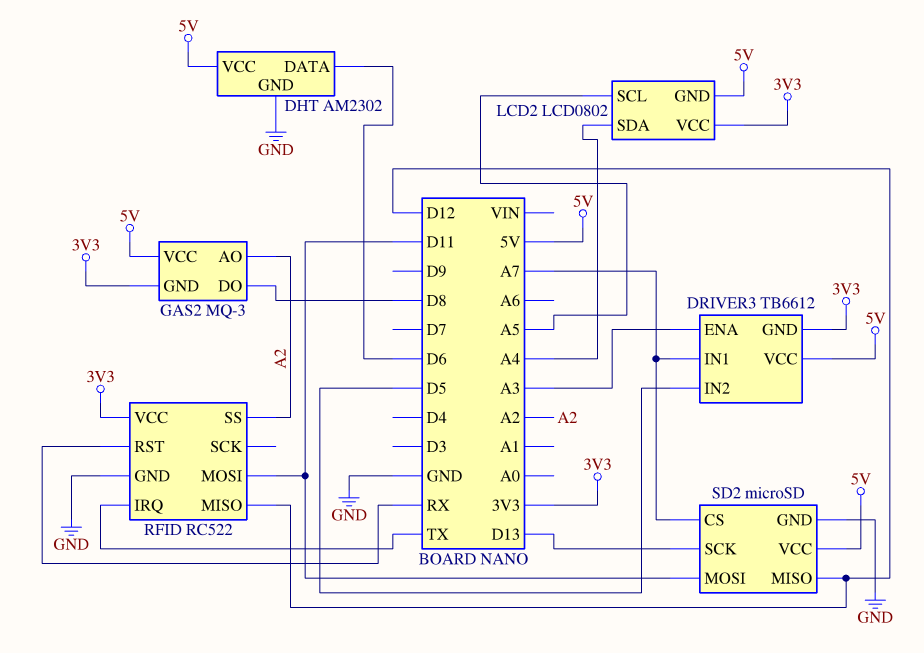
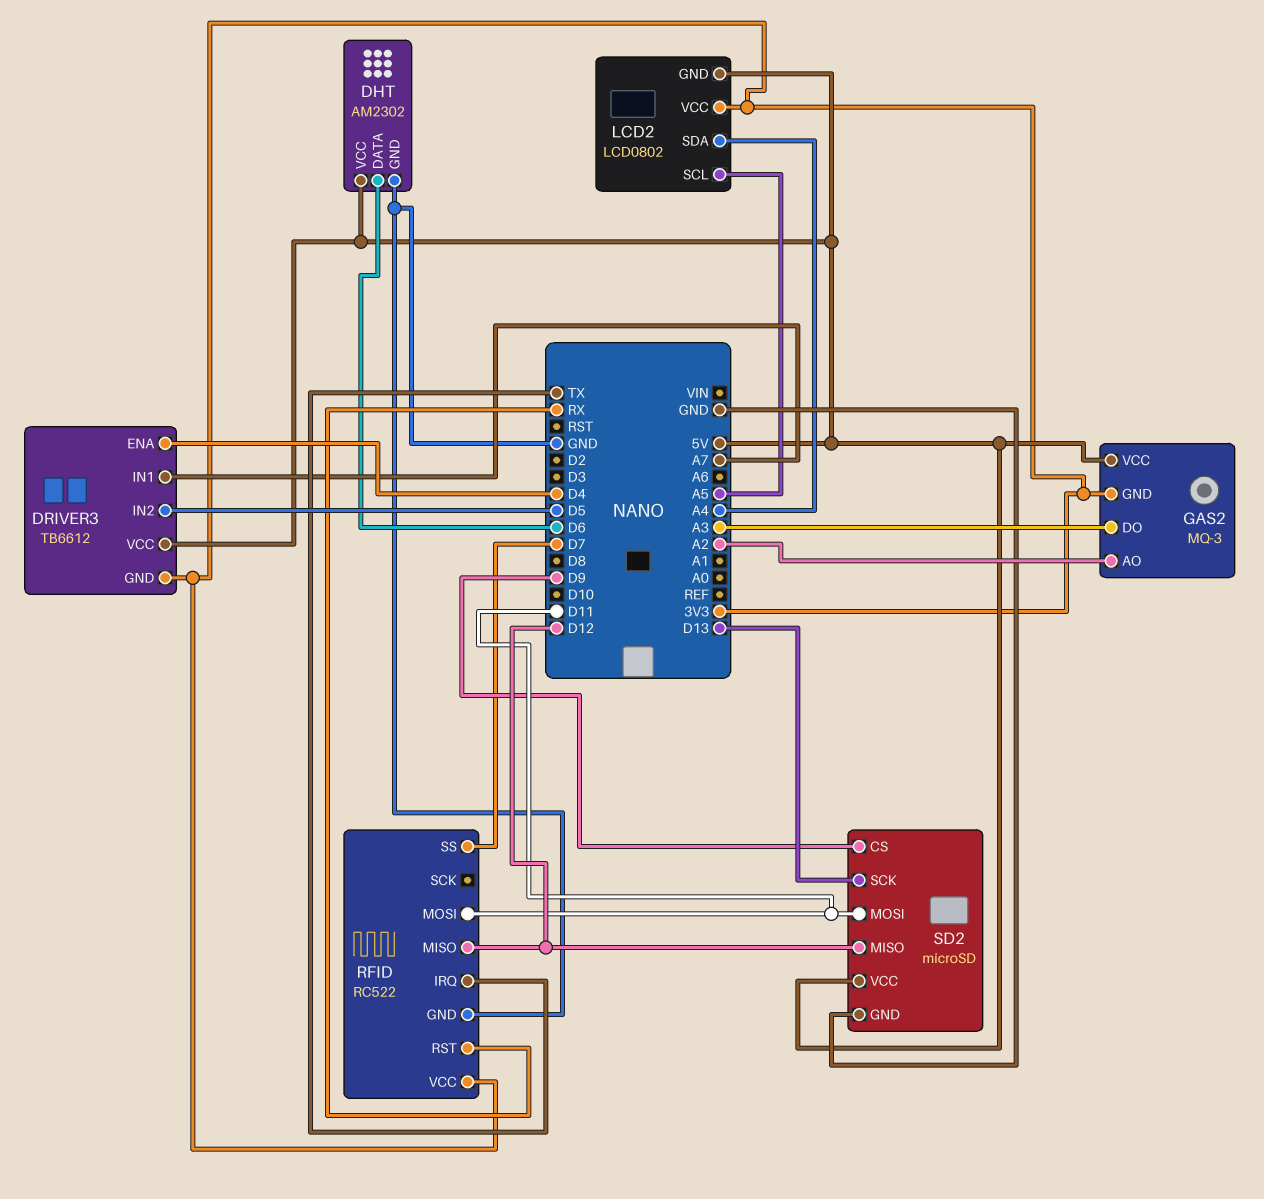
DRIVER3 pin ENA: A3 -> D4
GAS2 pin DO: D8 -> A3
RFID pin SS: A2 -> D7
SD2 pin CS: A7 -> D9

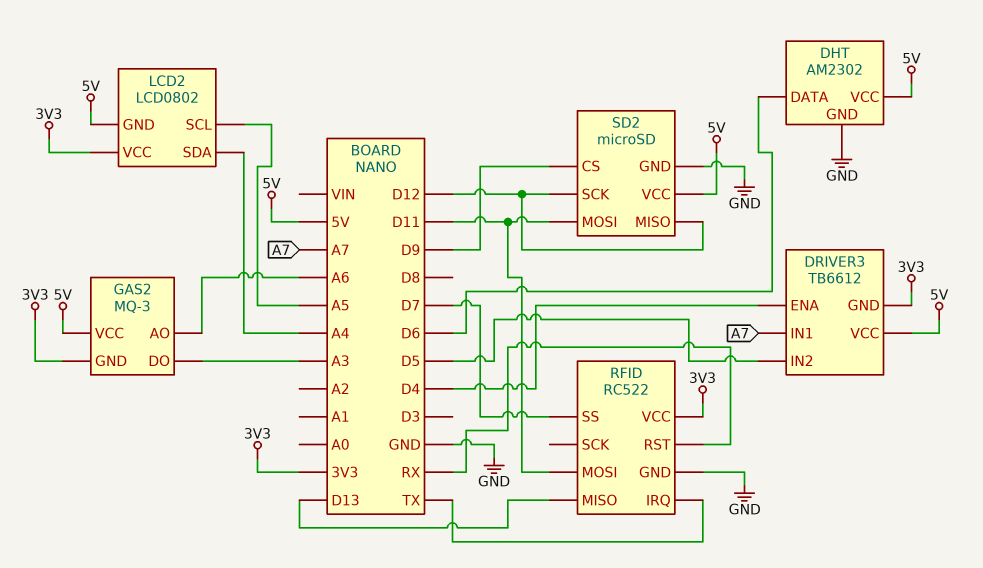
GAS2 pin AO: A2 -> A6
RFID pin MISO: D12 -> D13
SD2 pin SCK: D13 -> D12

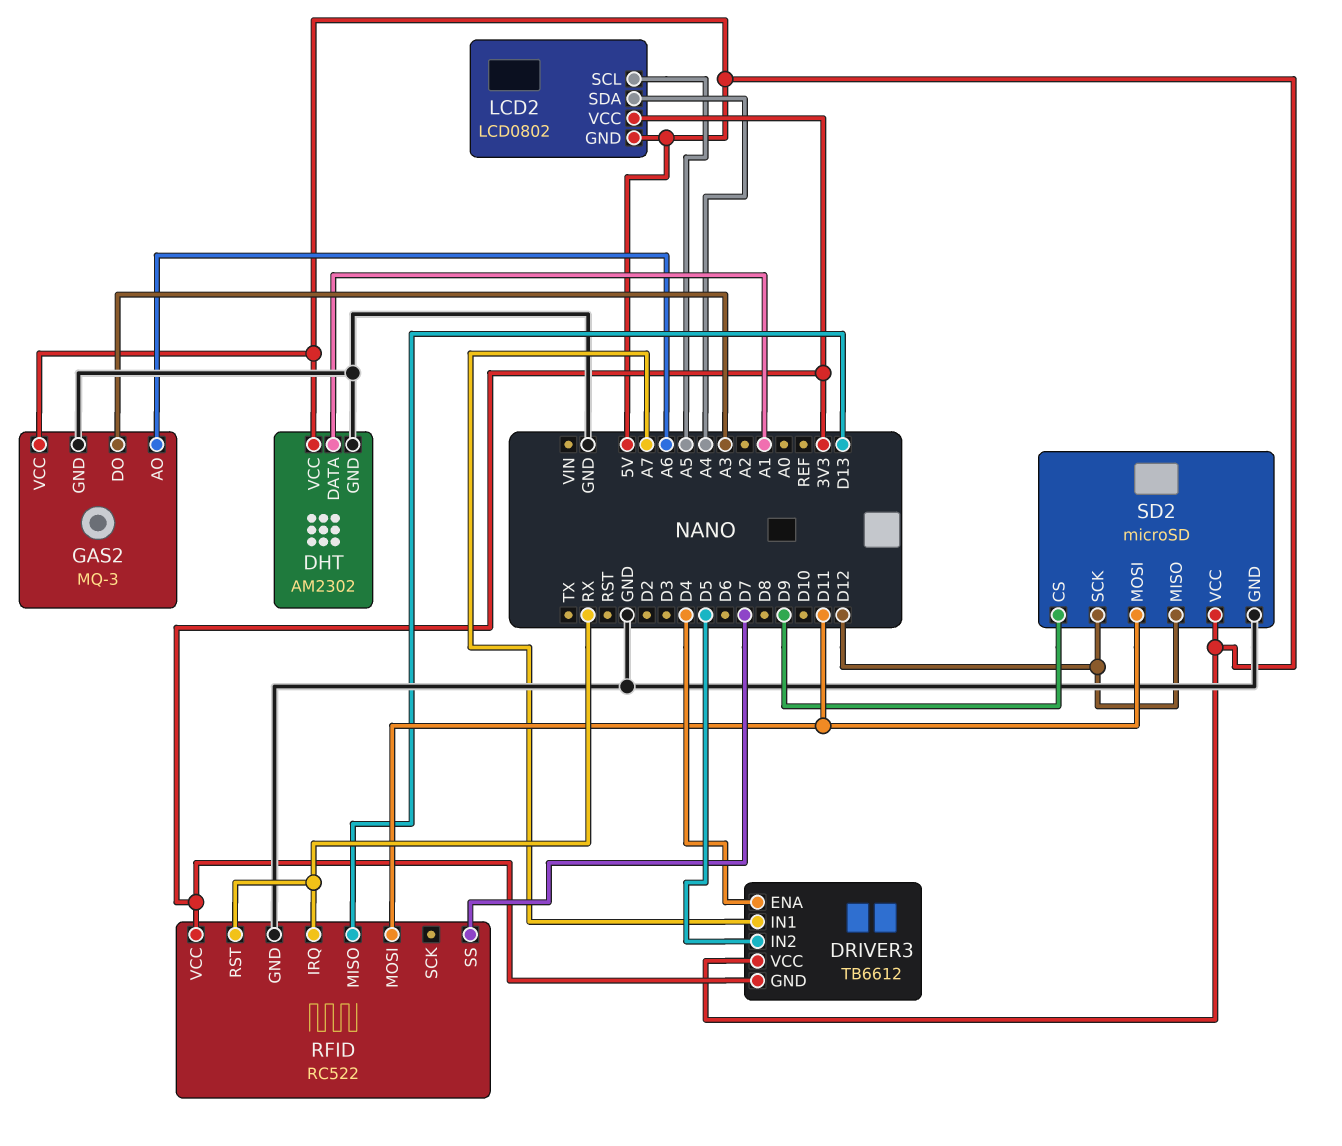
DHT pin DATA: D6 -> A1
GAS2 pin GND: 3V3 -> GND
RFID pin IRQ: TX -> RX

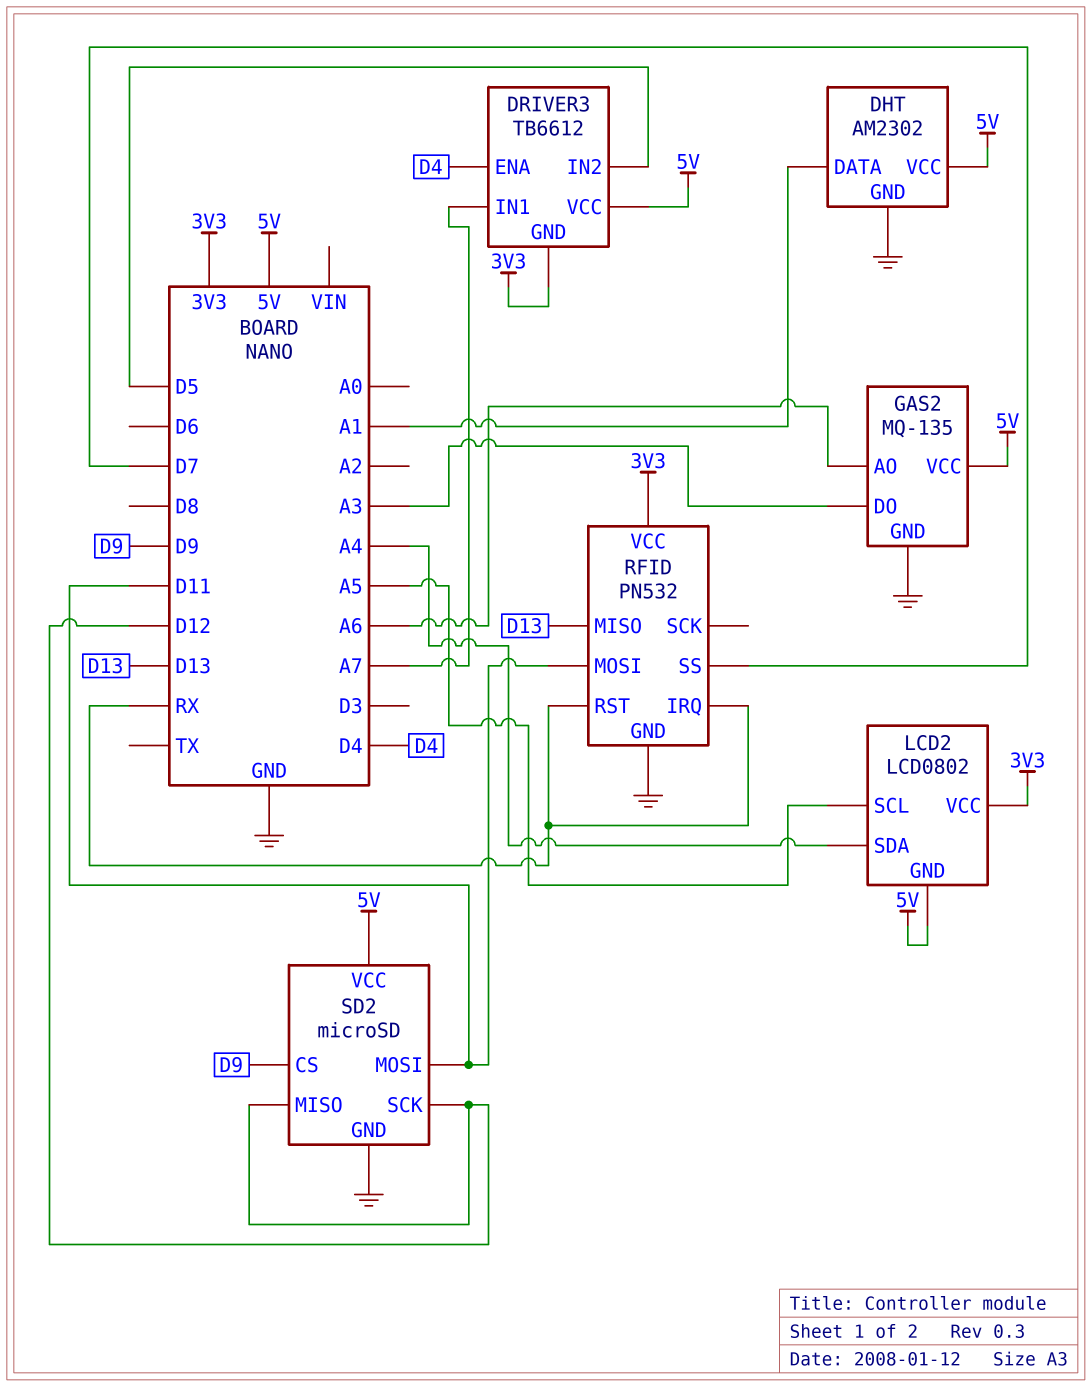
GAS2: MQ-3 -> MQ-135
RFID: RC522 -> PN532

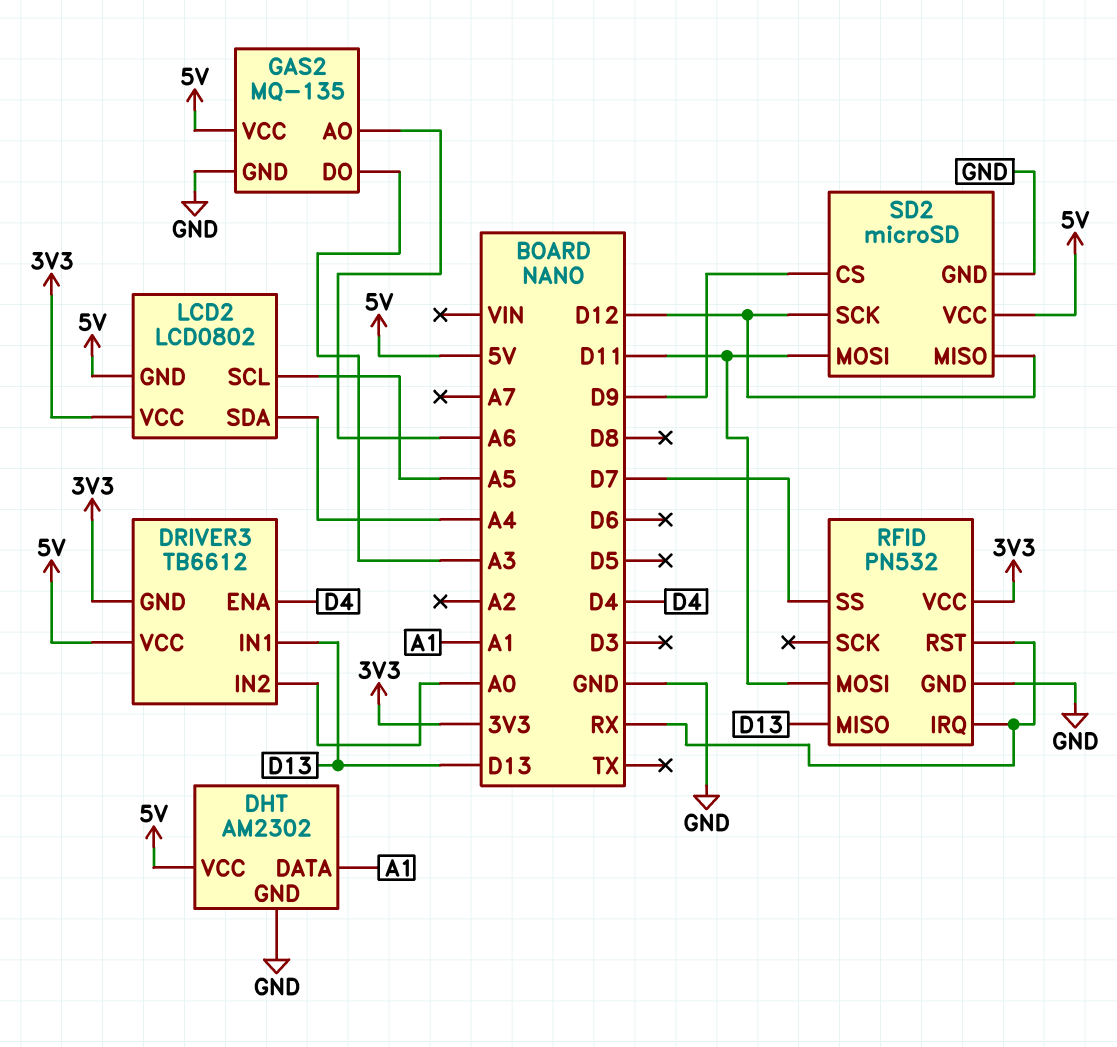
DRIVER3 pin IN1: A7 -> D13
DRIVER3 pin IN2: D5 -> A0

